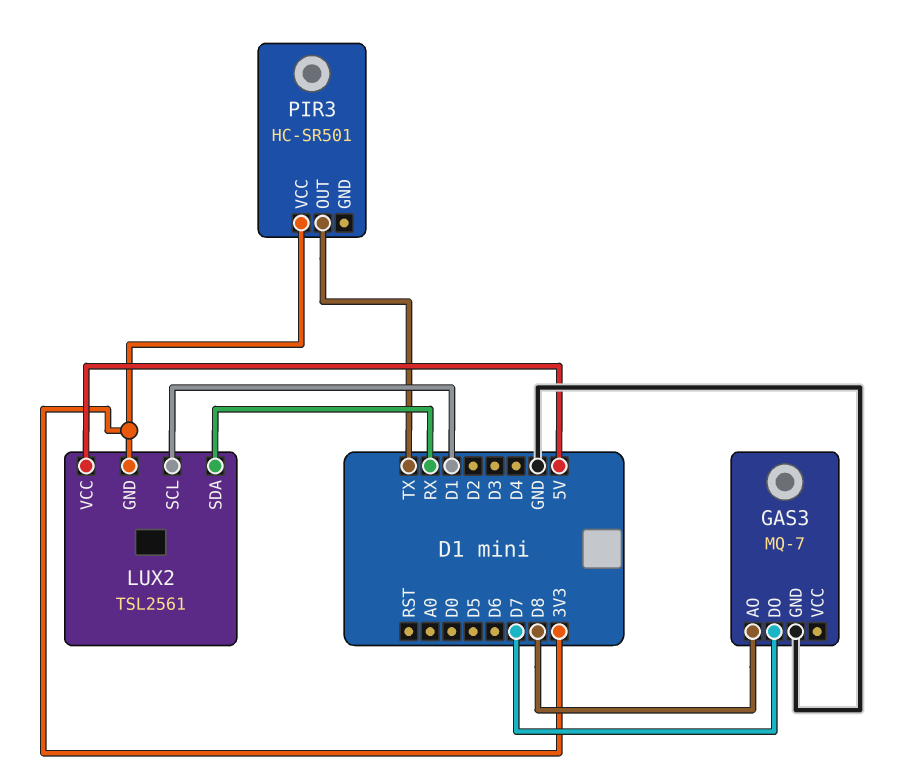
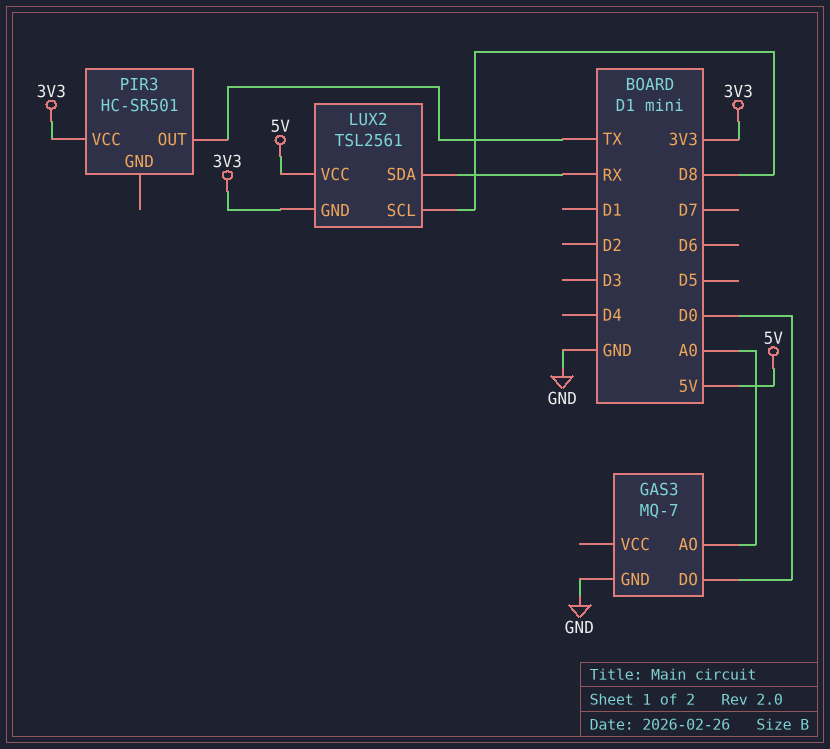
GAS3 pin AO: D8 -> A0
GAS3 pin DO: D7 -> D0
LUX2 pin SCL: D1 -> D8

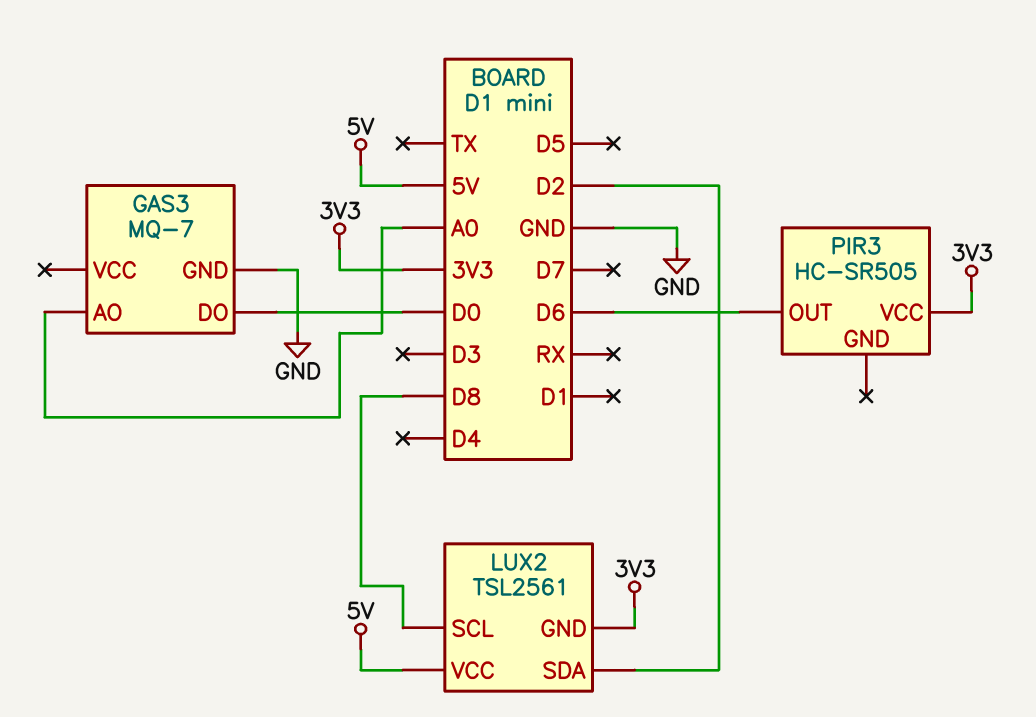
LUX2 pin SDA: RX -> D2
PIR3: HC-SR501 -> HC-SR505
PIR3 pin OUT: TX -> D6

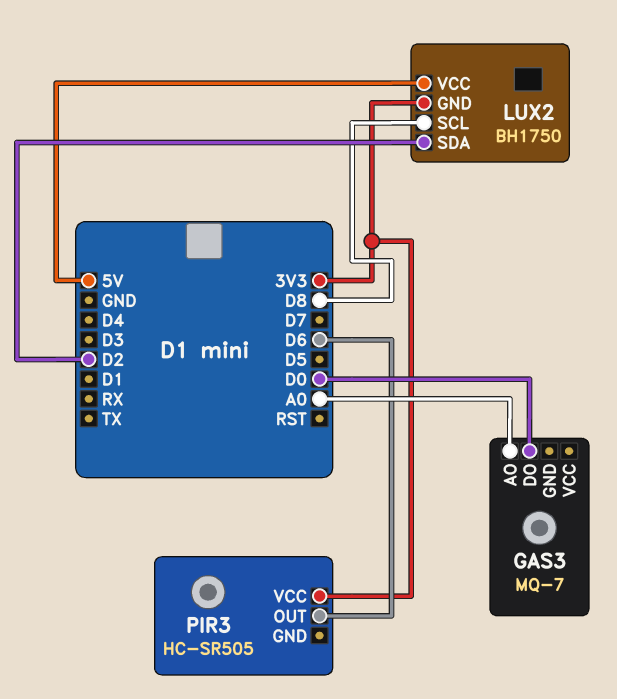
GAS3 pin GND: GND -> none
LUX2: TSL2561 -> BH1750

